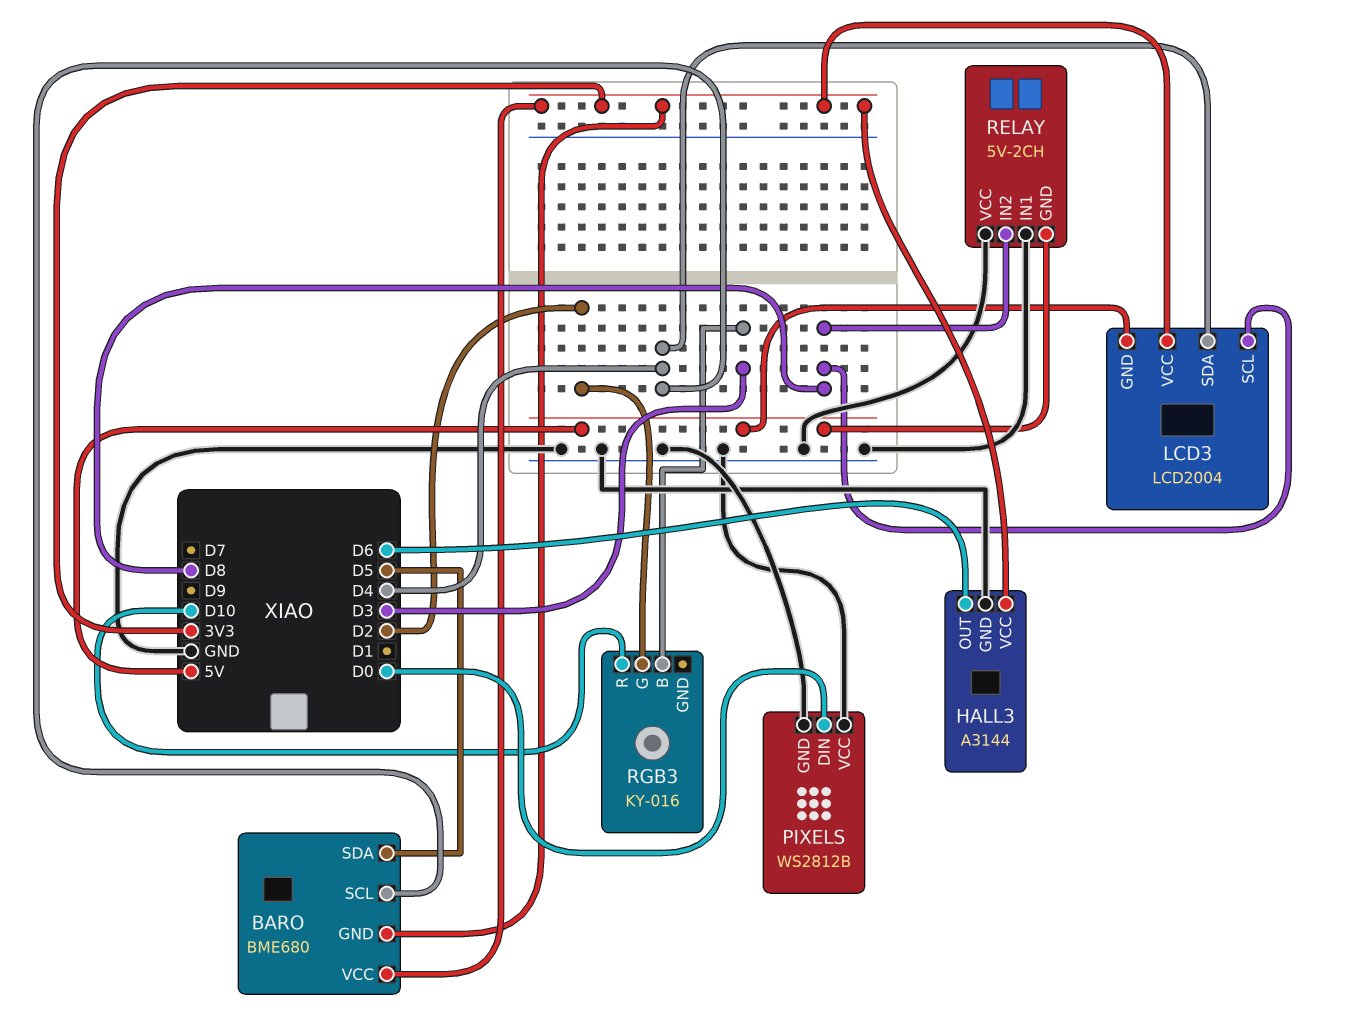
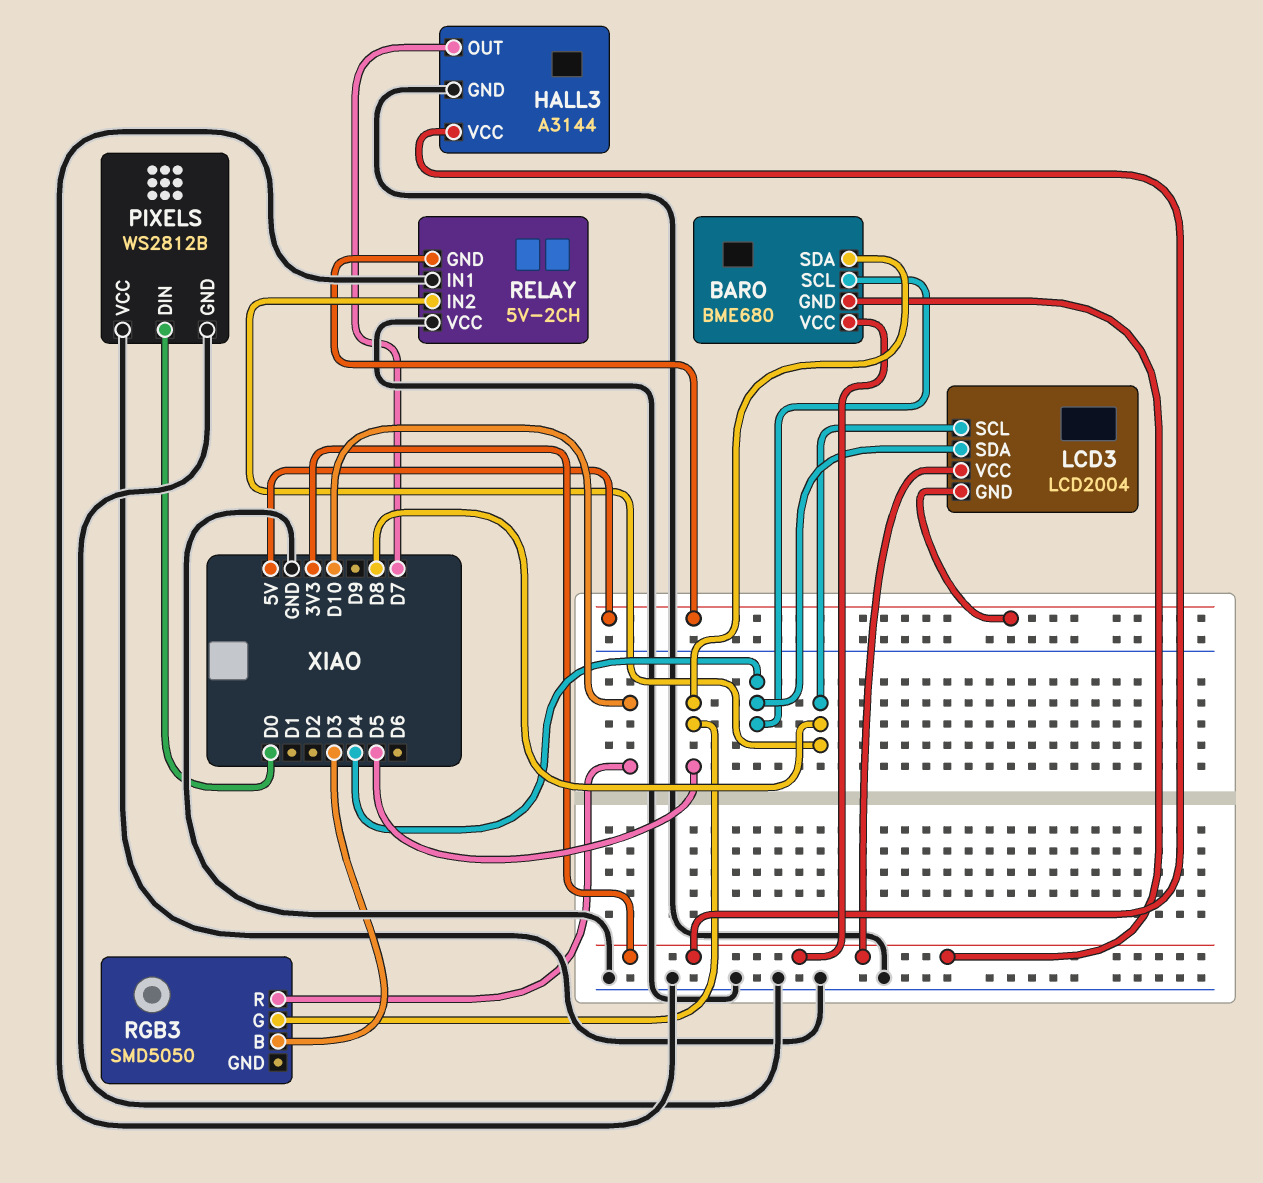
HALL3 pin OUT: D6 -> D7
RGB3: KY-016 -> SMD5050
RGB3 pin G: D2 -> D5

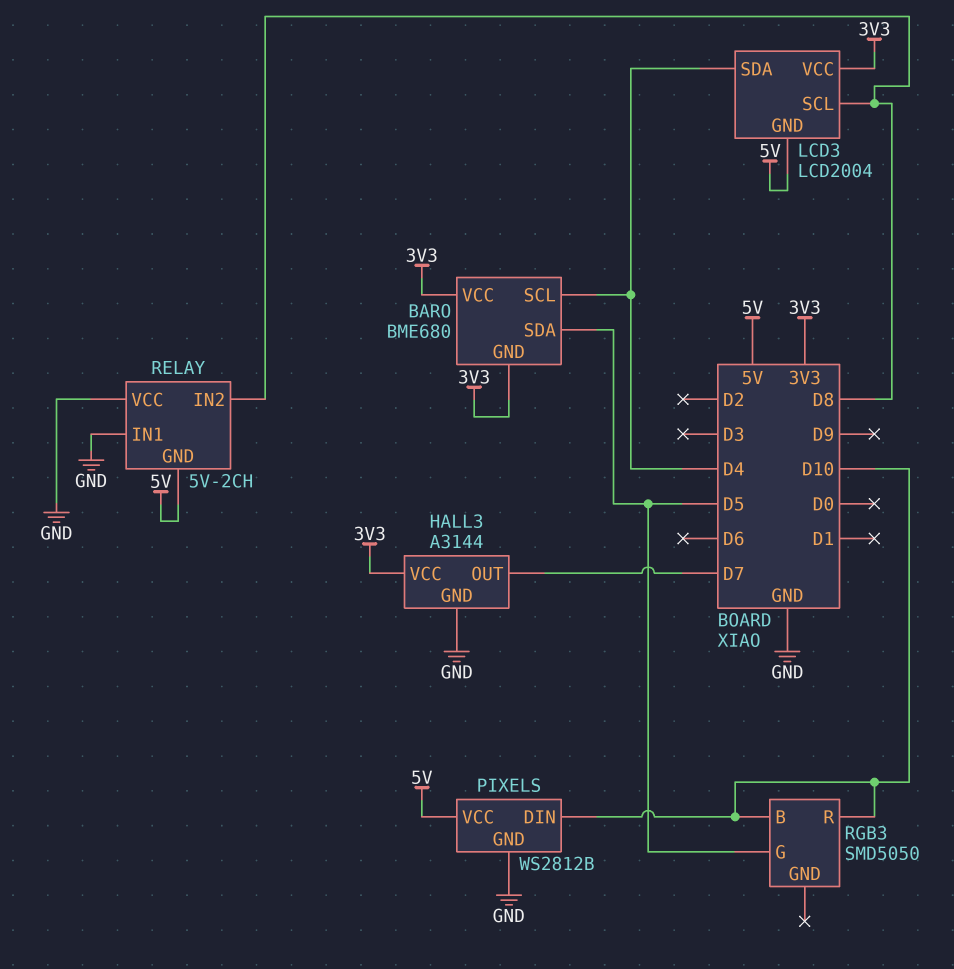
PIXELS pin DIN: D0 -> D10
PIXELS pin VCC: GND -> 5V
RGB3 pin B: D3 -> D10

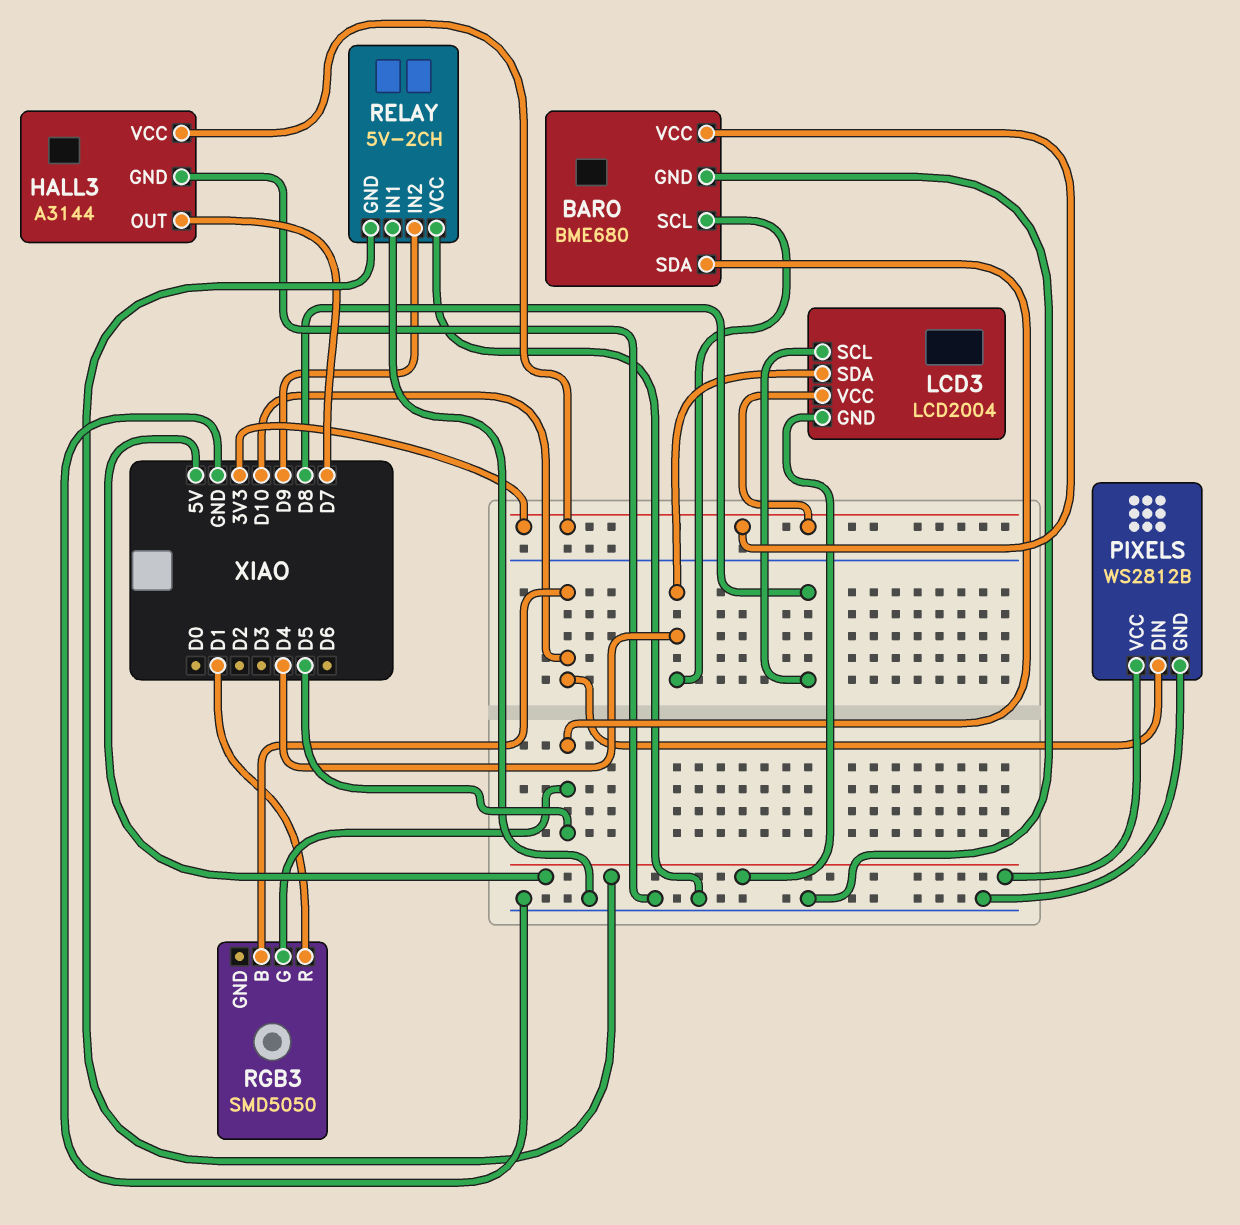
BARO pin GND: 3V3 -> GND
RELAY pin IN2: D8 -> D9
RGB3 pin R: D10 -> D1

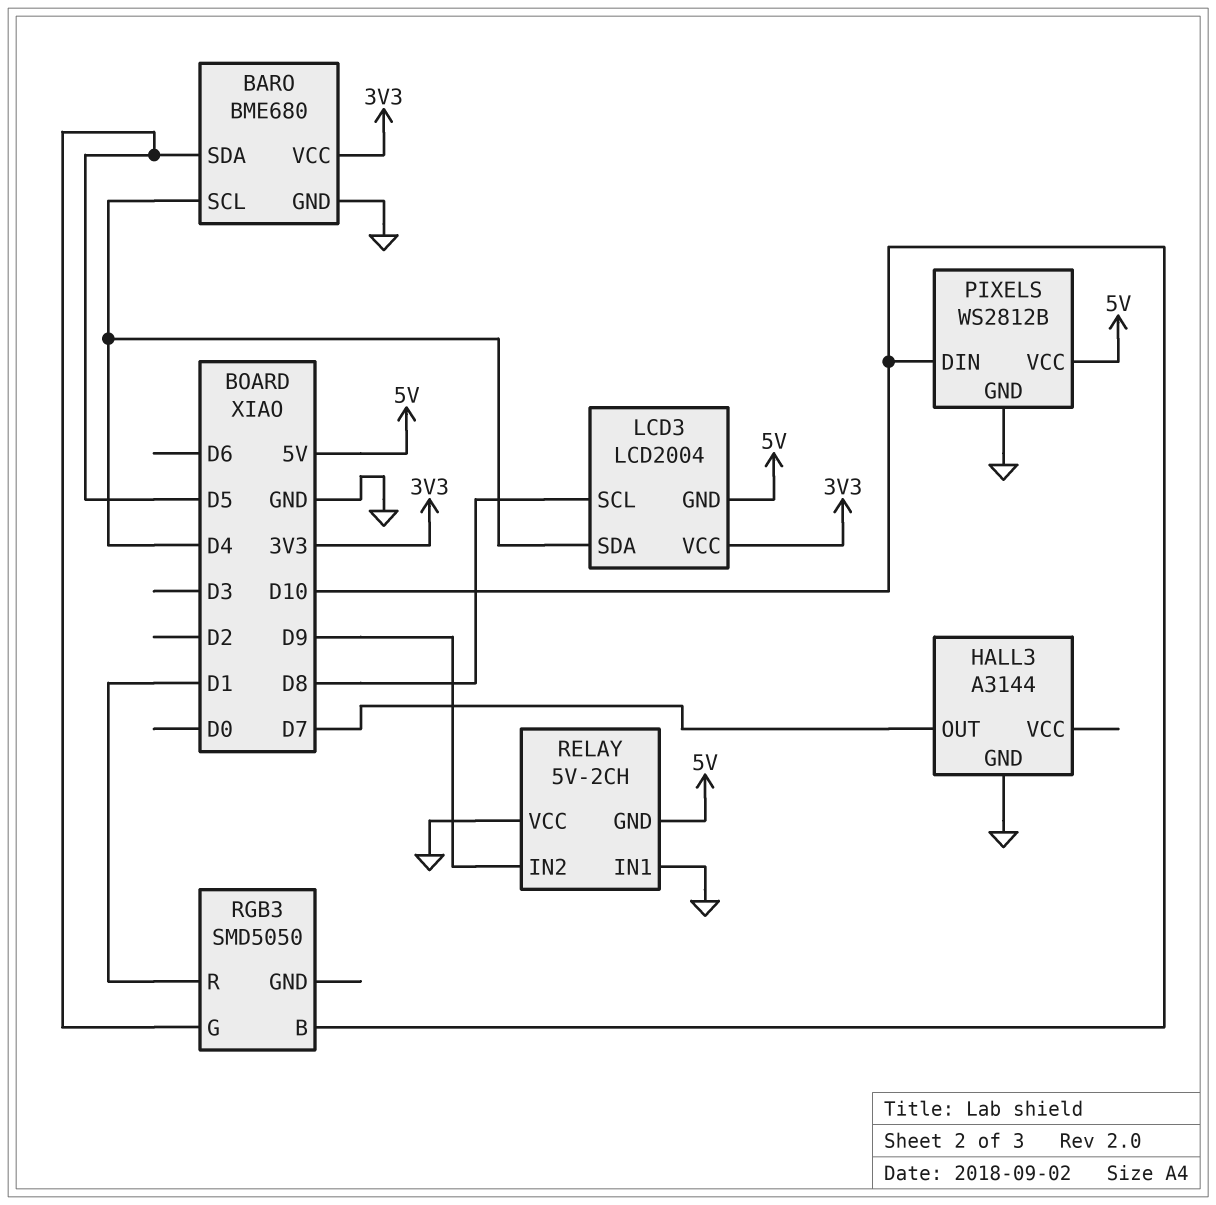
HALL3 pin VCC: 3V3 -> none

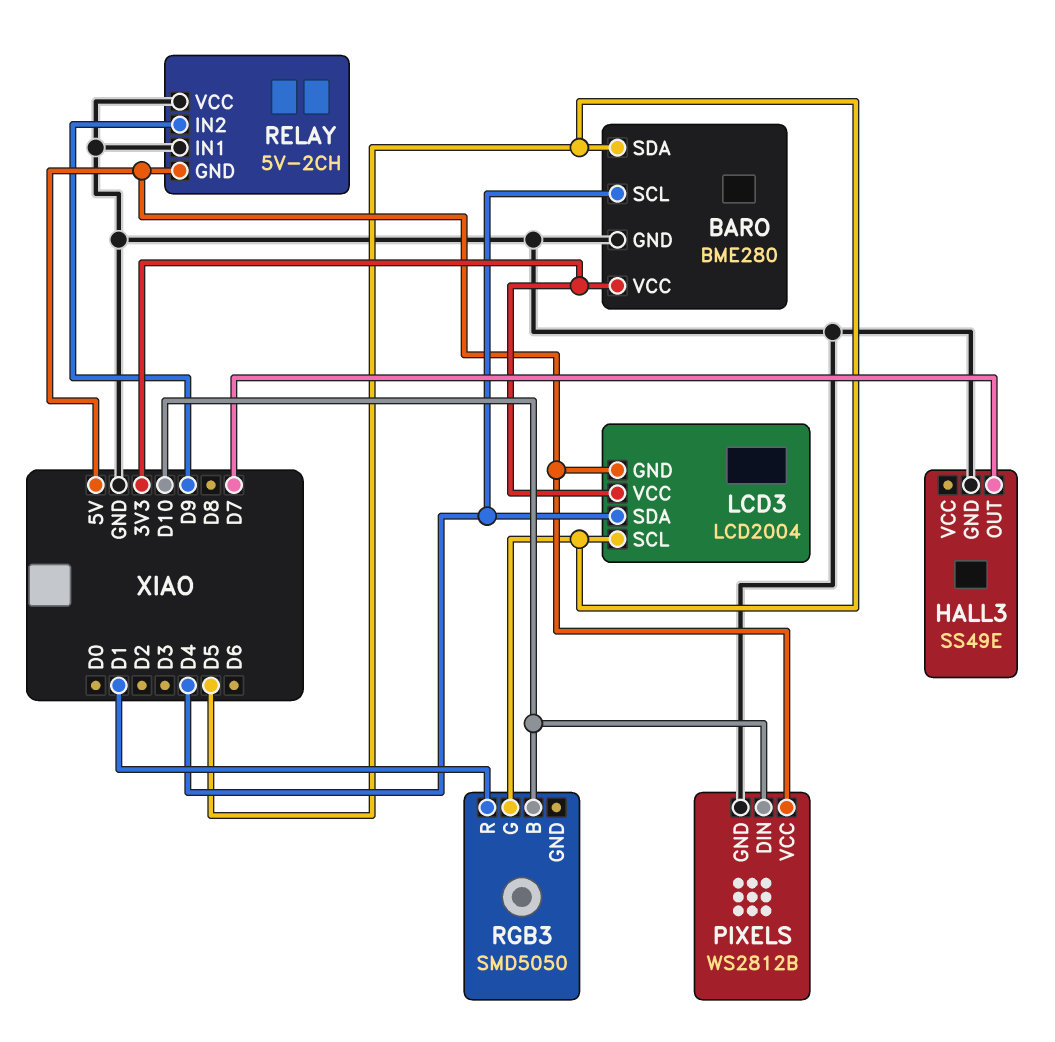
BARO: BME680 -> BME280
HALL3: A3144 -> SS49E
LCD3 pin SCL: D8 -> D5

